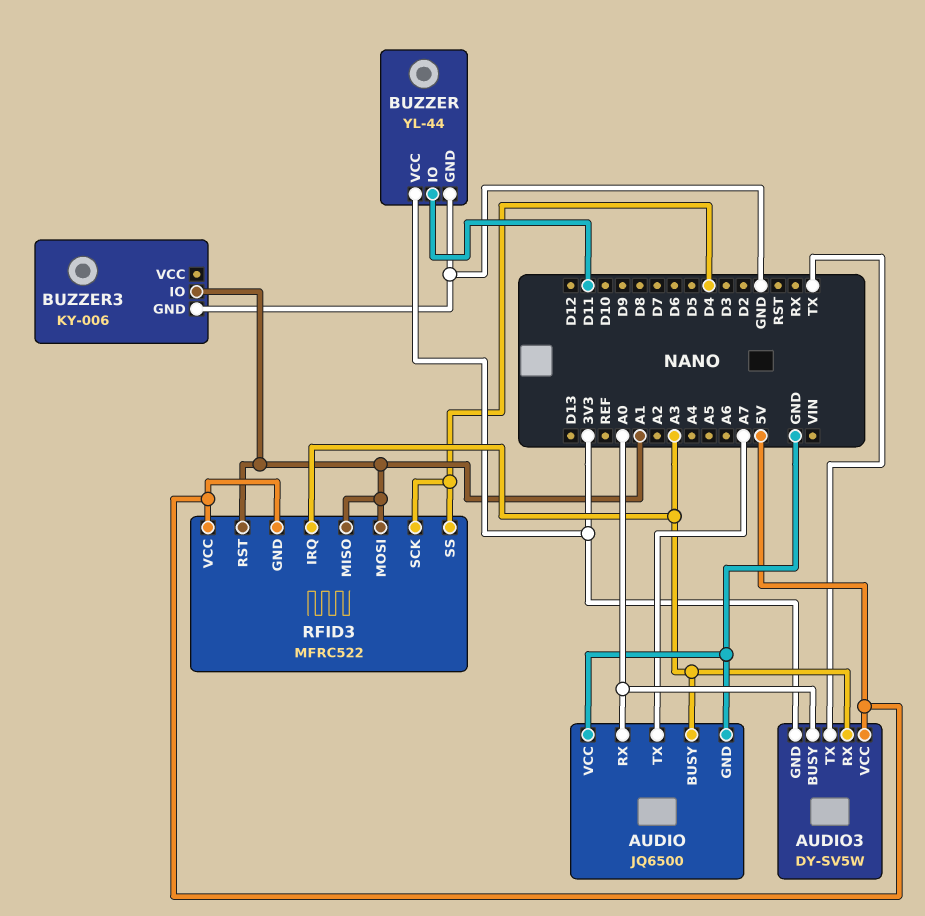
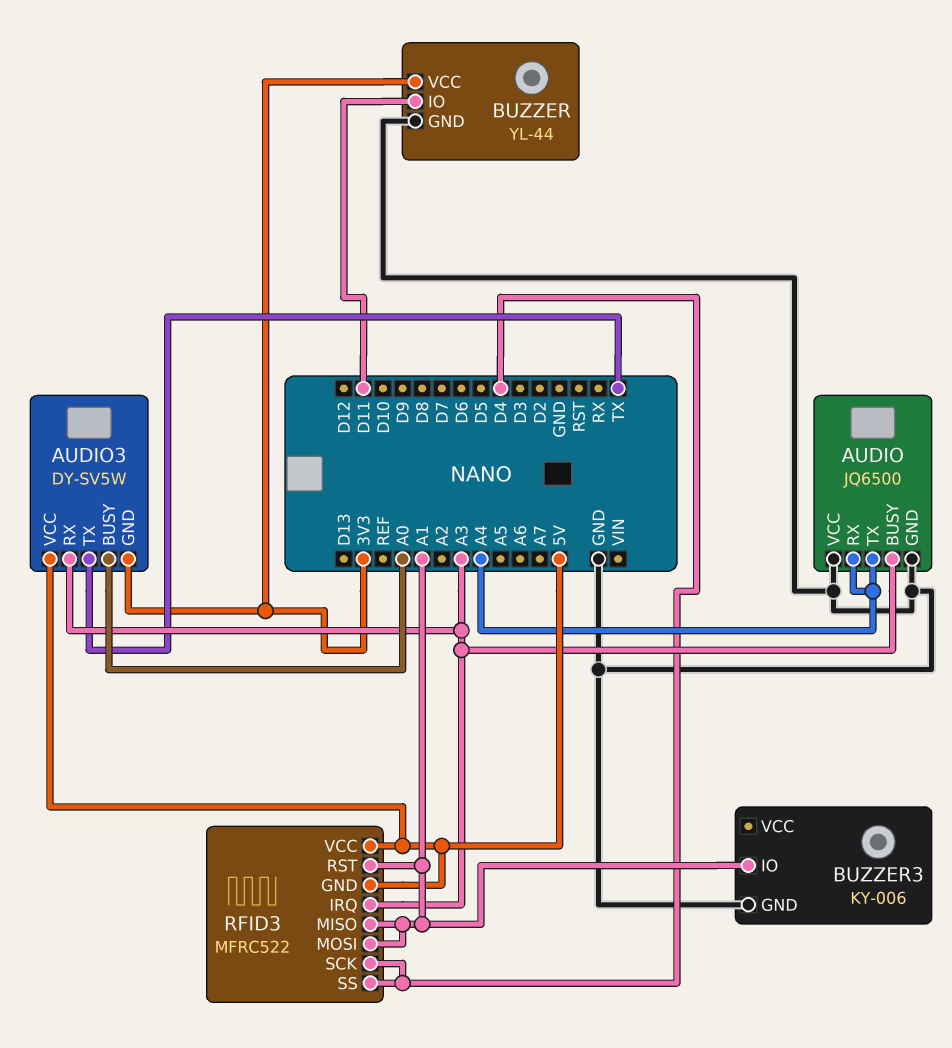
AUDIO pin RX: A0 -> A4
AUDIO pin TX: A7 -> A4

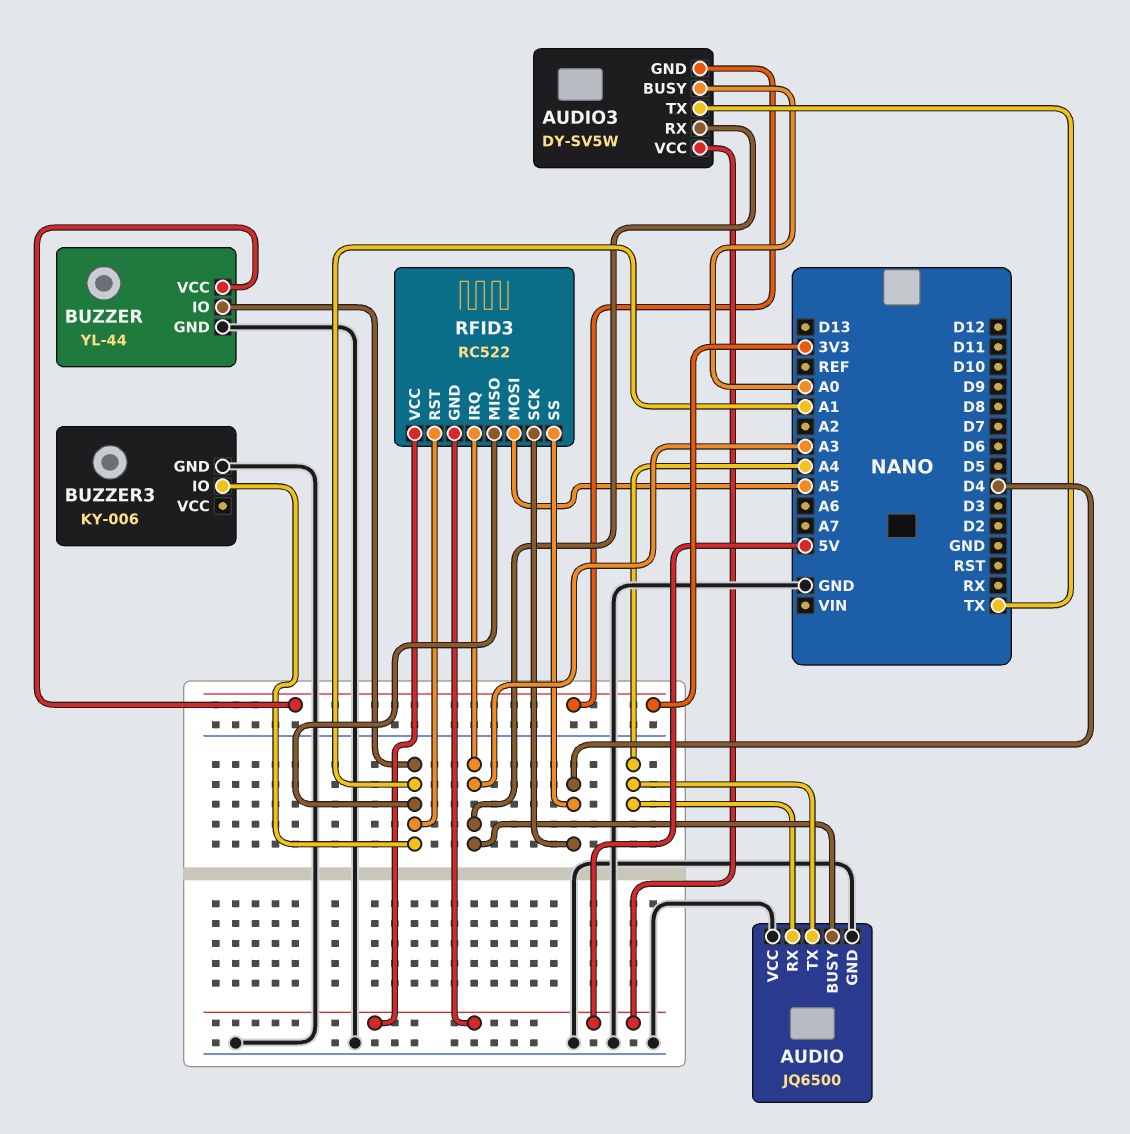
BUZZER pin IO: D11 -> A1
RFID3: MFRC522 -> RC522
RFID3 pin MOSI: A1 -> A5

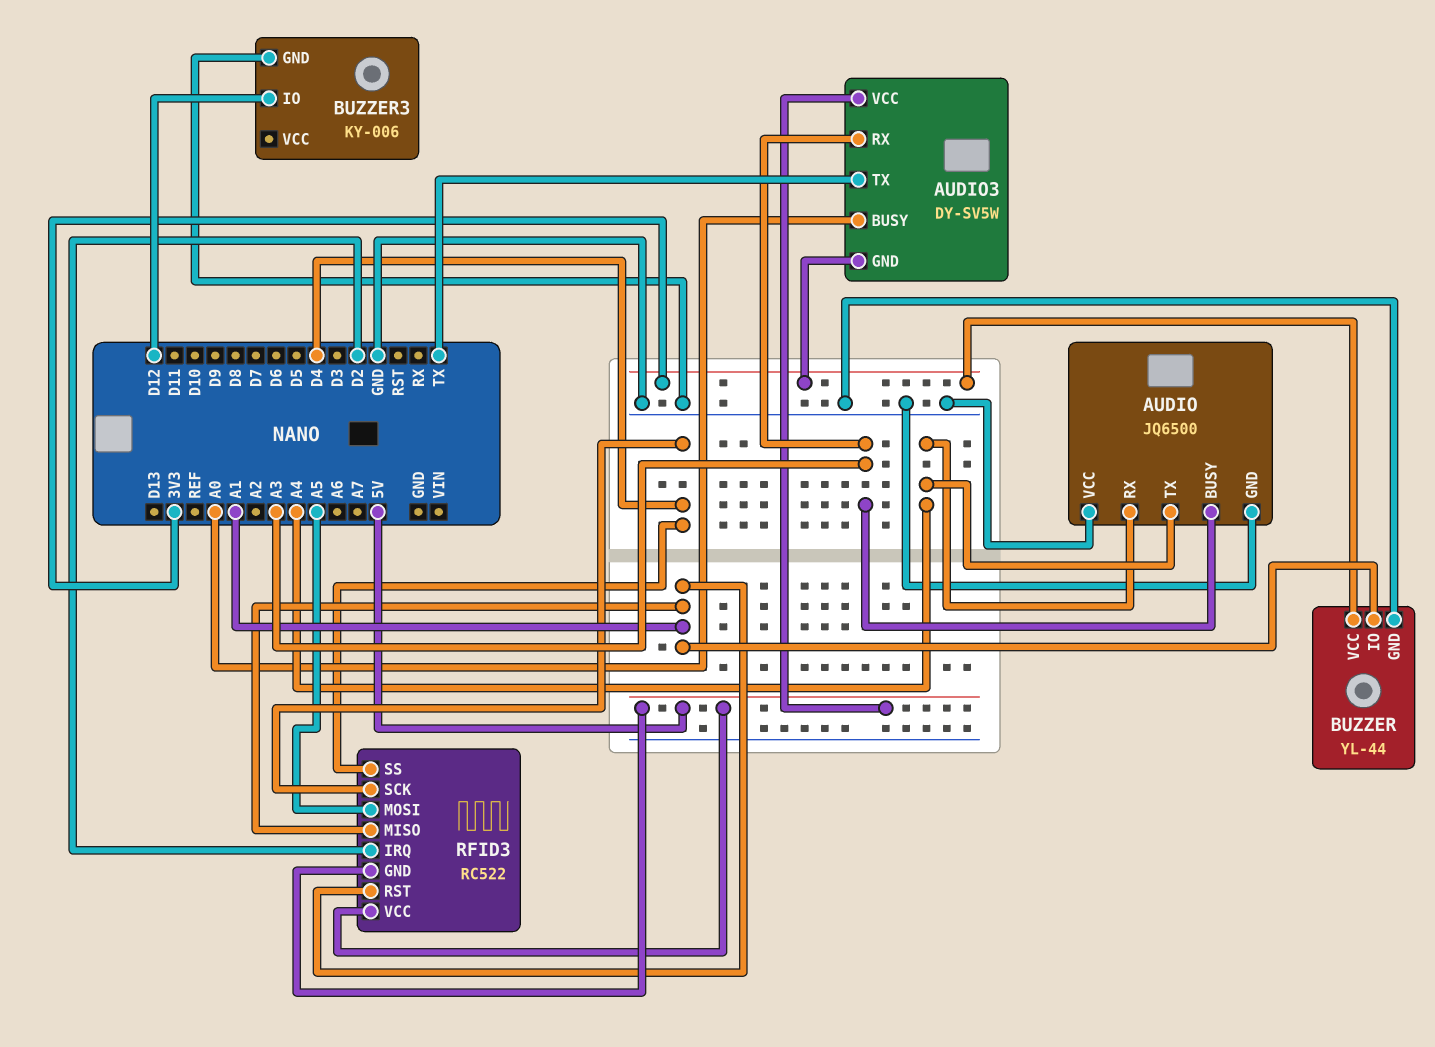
BUZZER3 pin IO: A1 -> D12
RFID3 pin IRQ: A3 -> D2

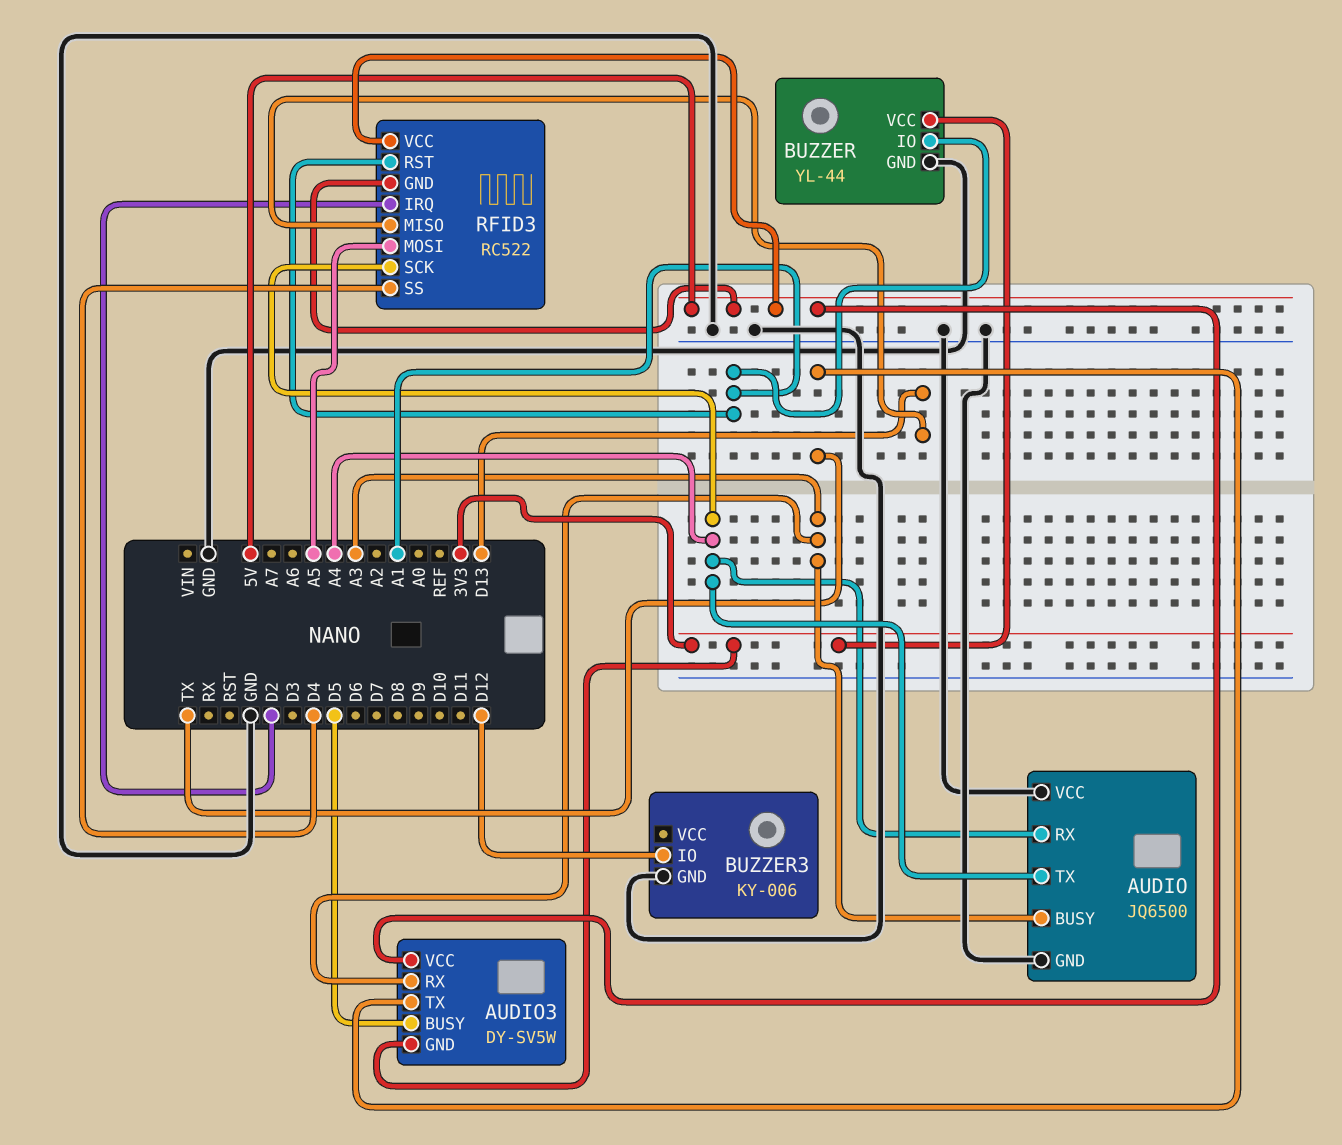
AUDIO3 pin BUSY: A0 -> D5
RFID3 pin MISO: A1 -> D13
RFID3 pin SCK: D4 -> A4

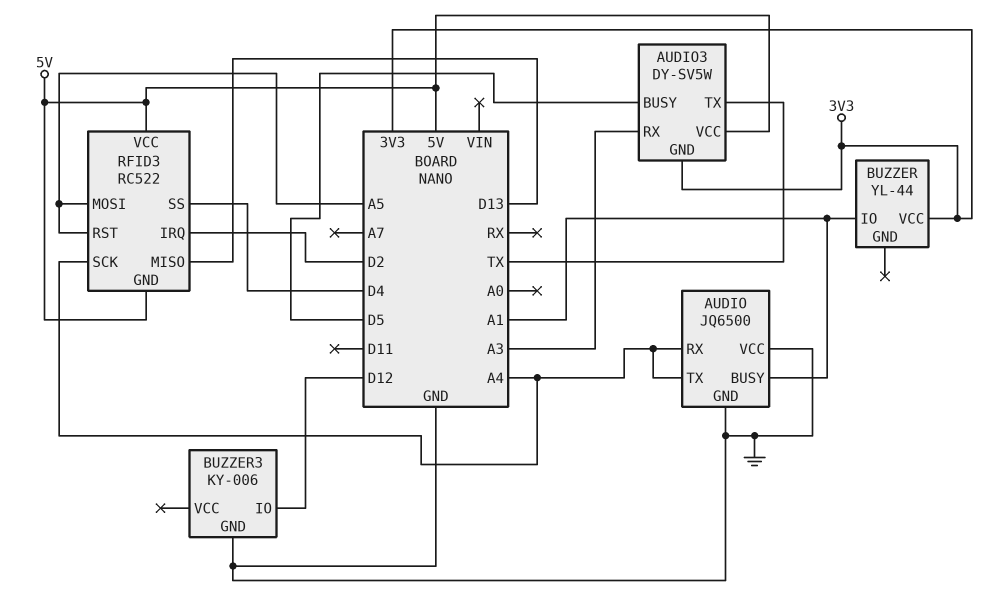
AUDIO pin BUSY: A3 -> A1
BUZZER pin GND: GND -> none
RFID3 pin RST: A1 -> A5

